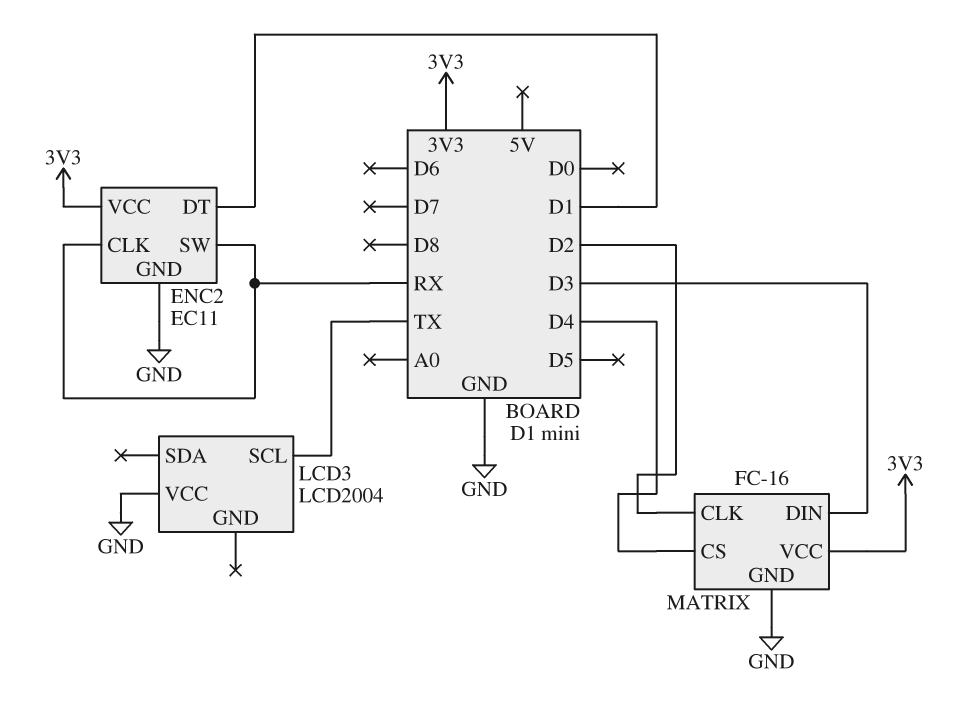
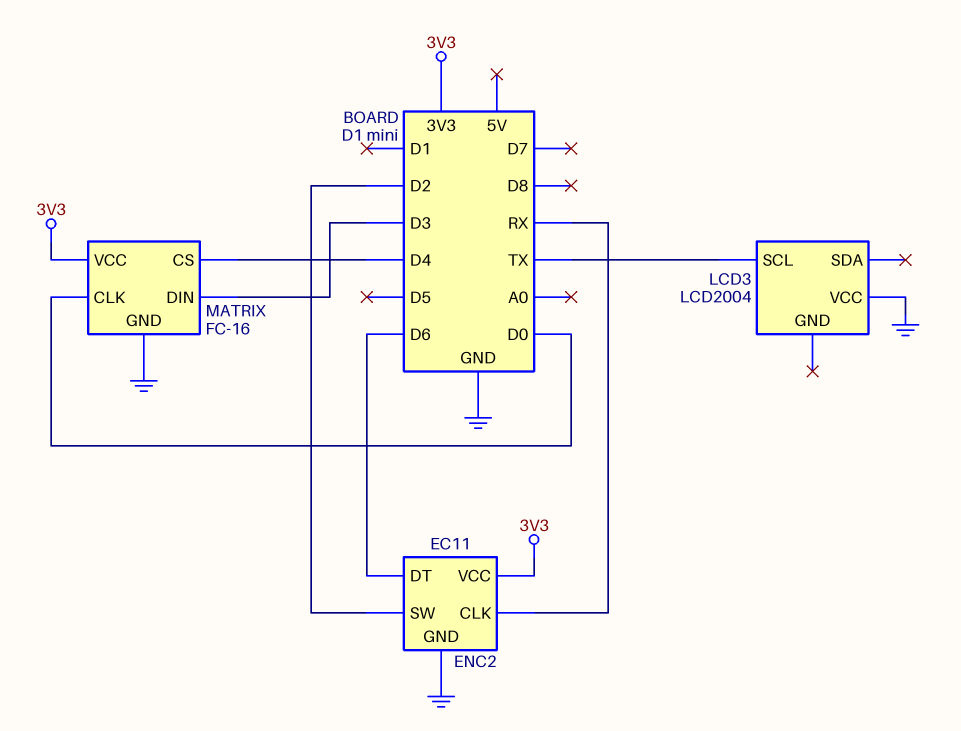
ENC2 pin DT: D1 -> D6
ENC2 pin SW: RX -> D2
MATRIX pin CLK: D2 -> D0

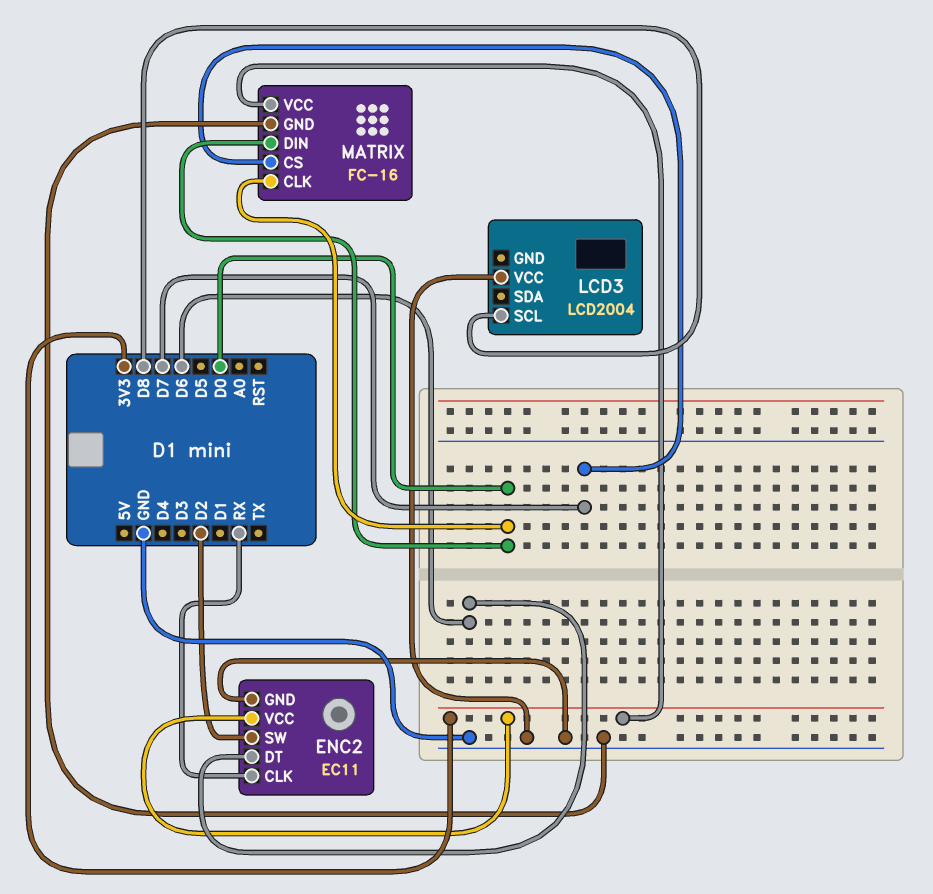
LCD3 pin SCL: TX -> D8
MATRIX pin CS: D4 -> D7
MATRIX pin DIN: D3 -> D0

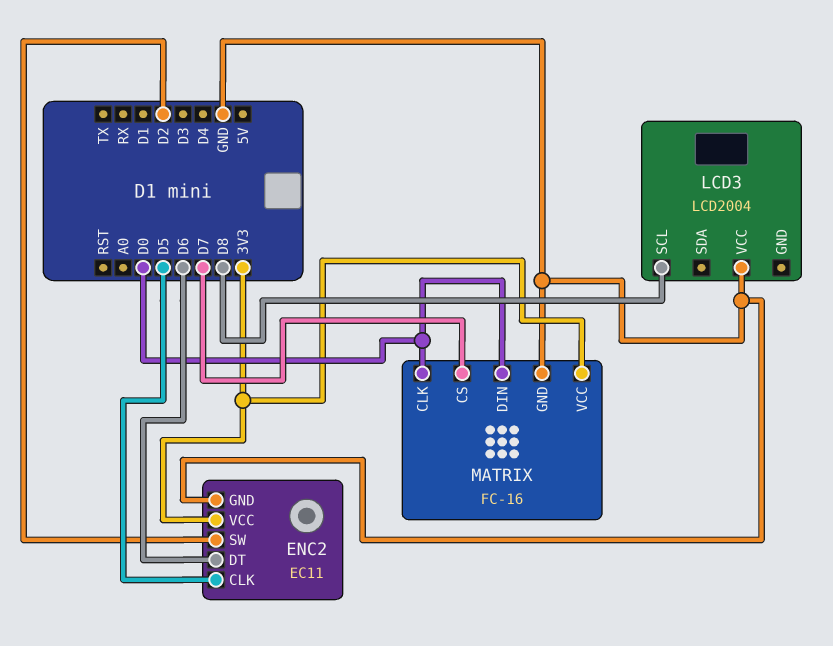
ENC2 pin CLK: RX -> D5

